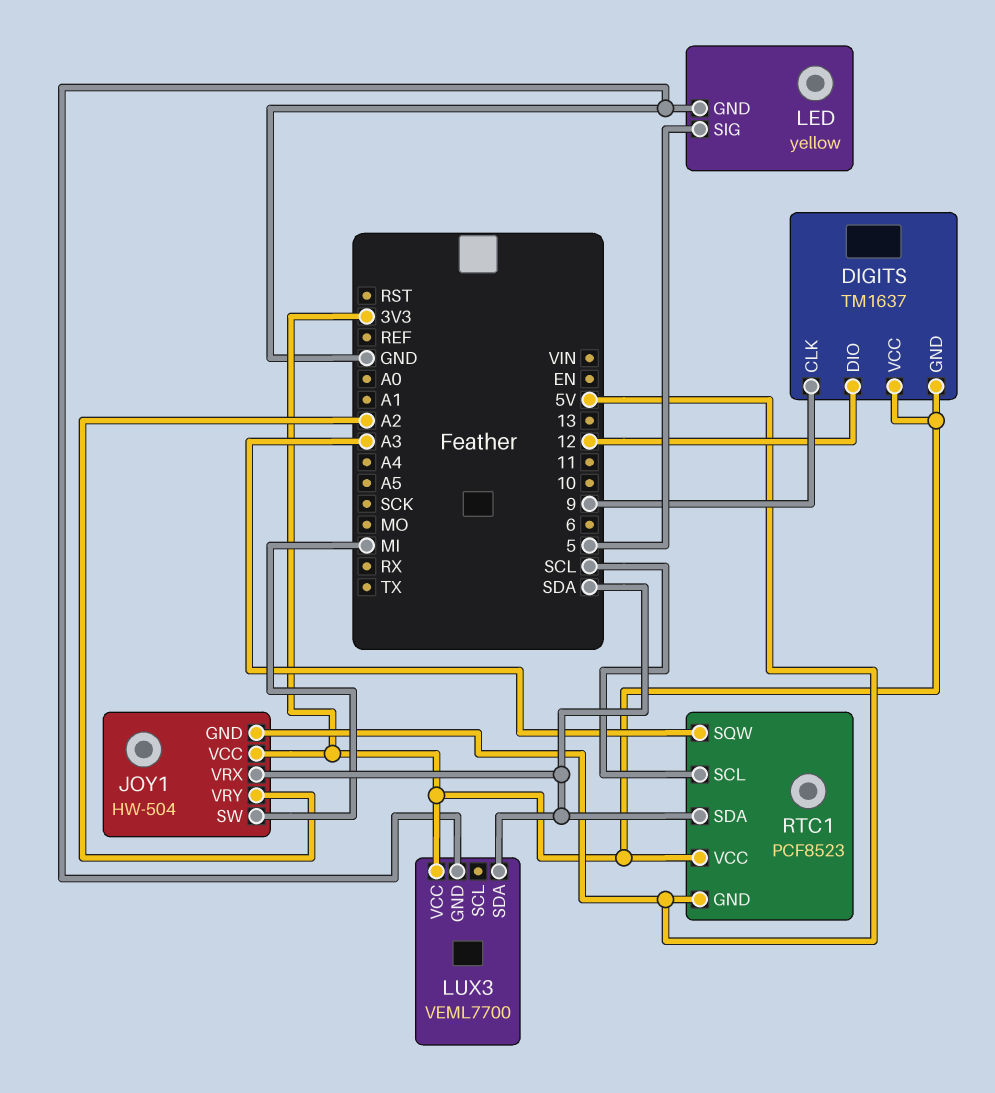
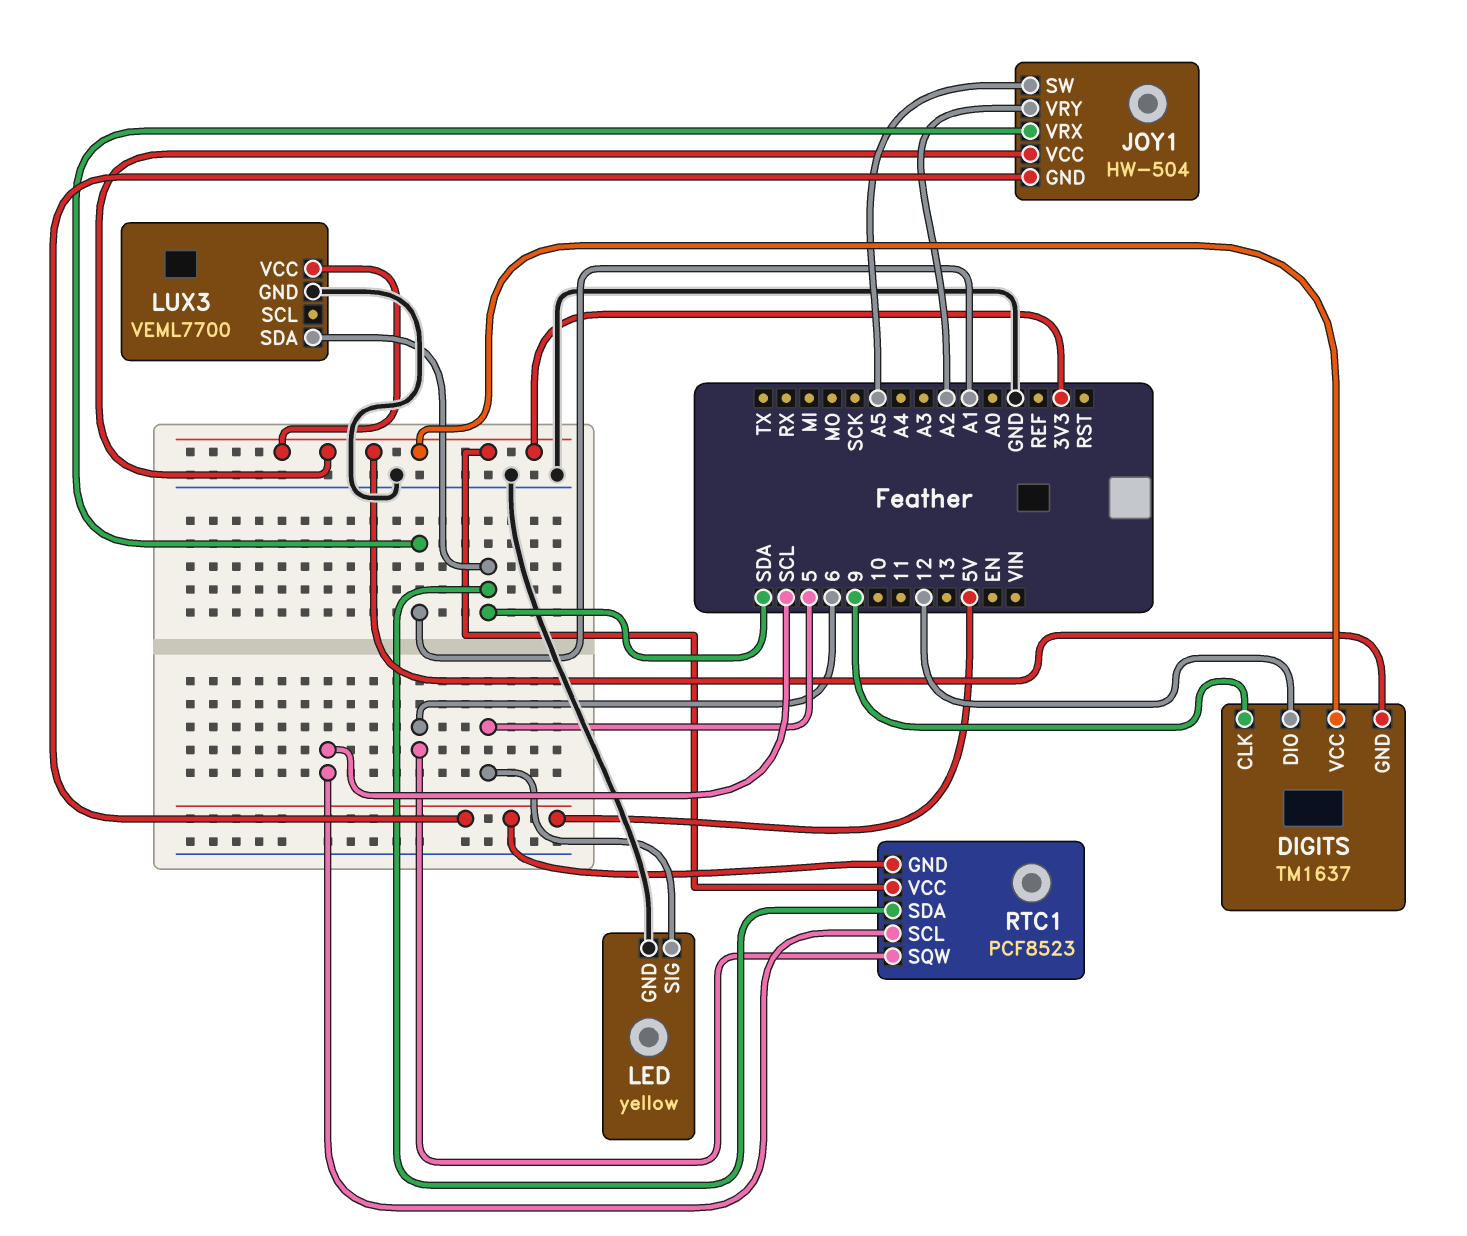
JOY1 pin SW: MI -> A5
JOY1 pin VRX: SDA -> A1
RTC1 pin SQW: A3 -> 6

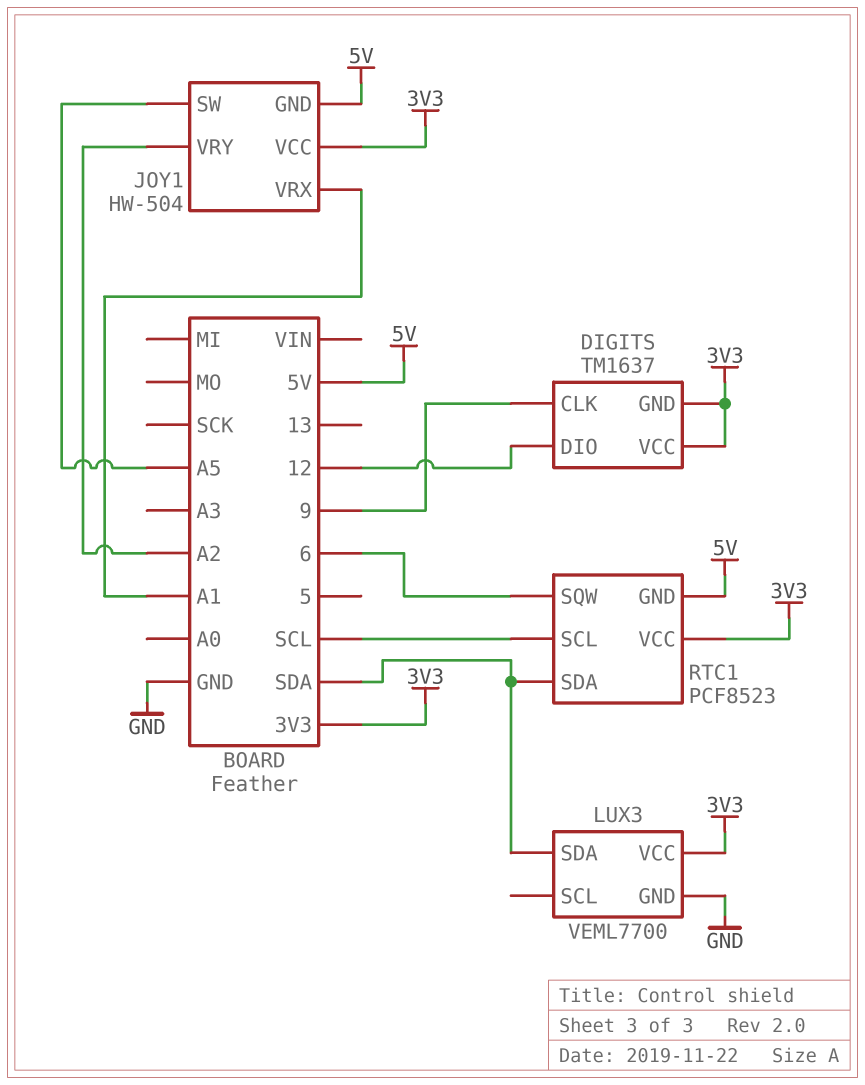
LED: yellow -> none
LED pin GND: GND -> none
LED pin SIG: 5 -> none

